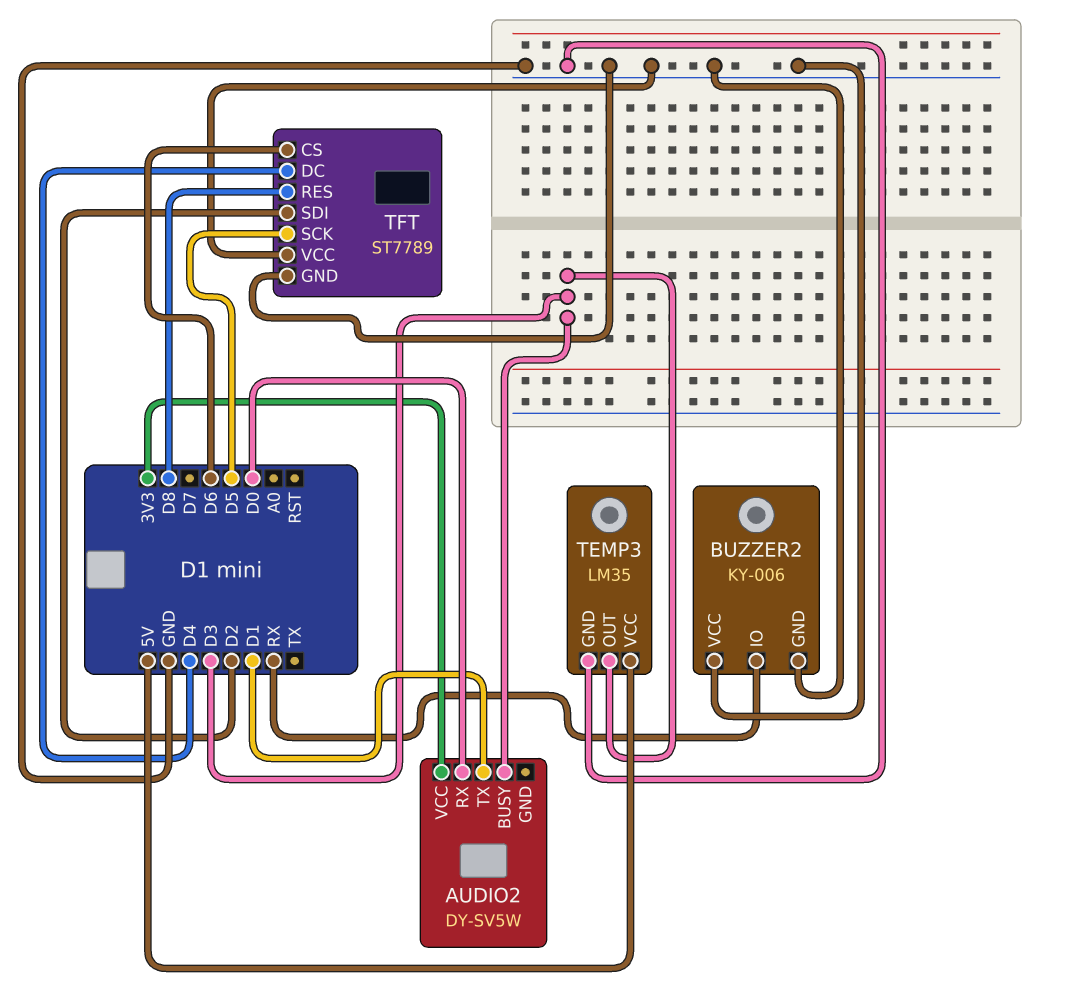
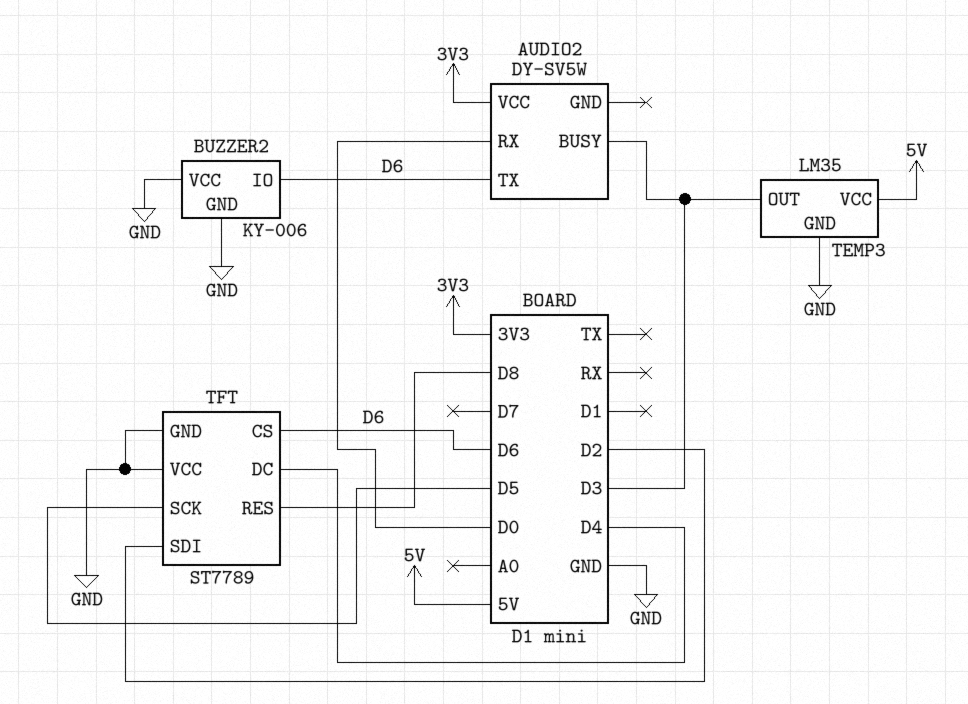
AUDIO2 pin TX: D1 -> D6
BUZZER2 pin IO: RX -> D6

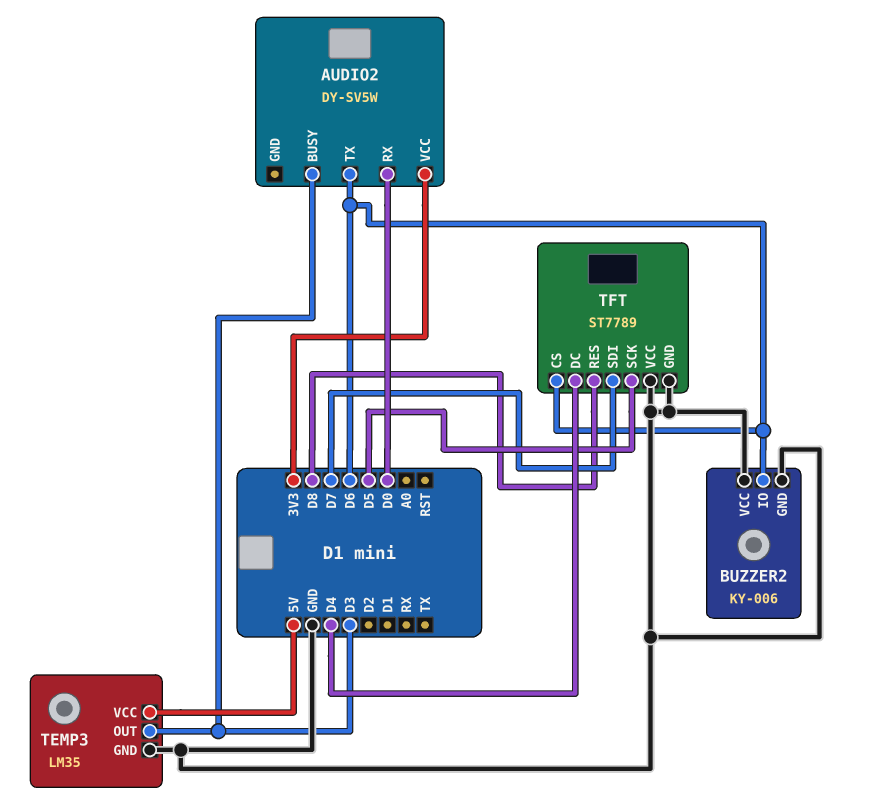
TFT pin SDI: D2 -> D7

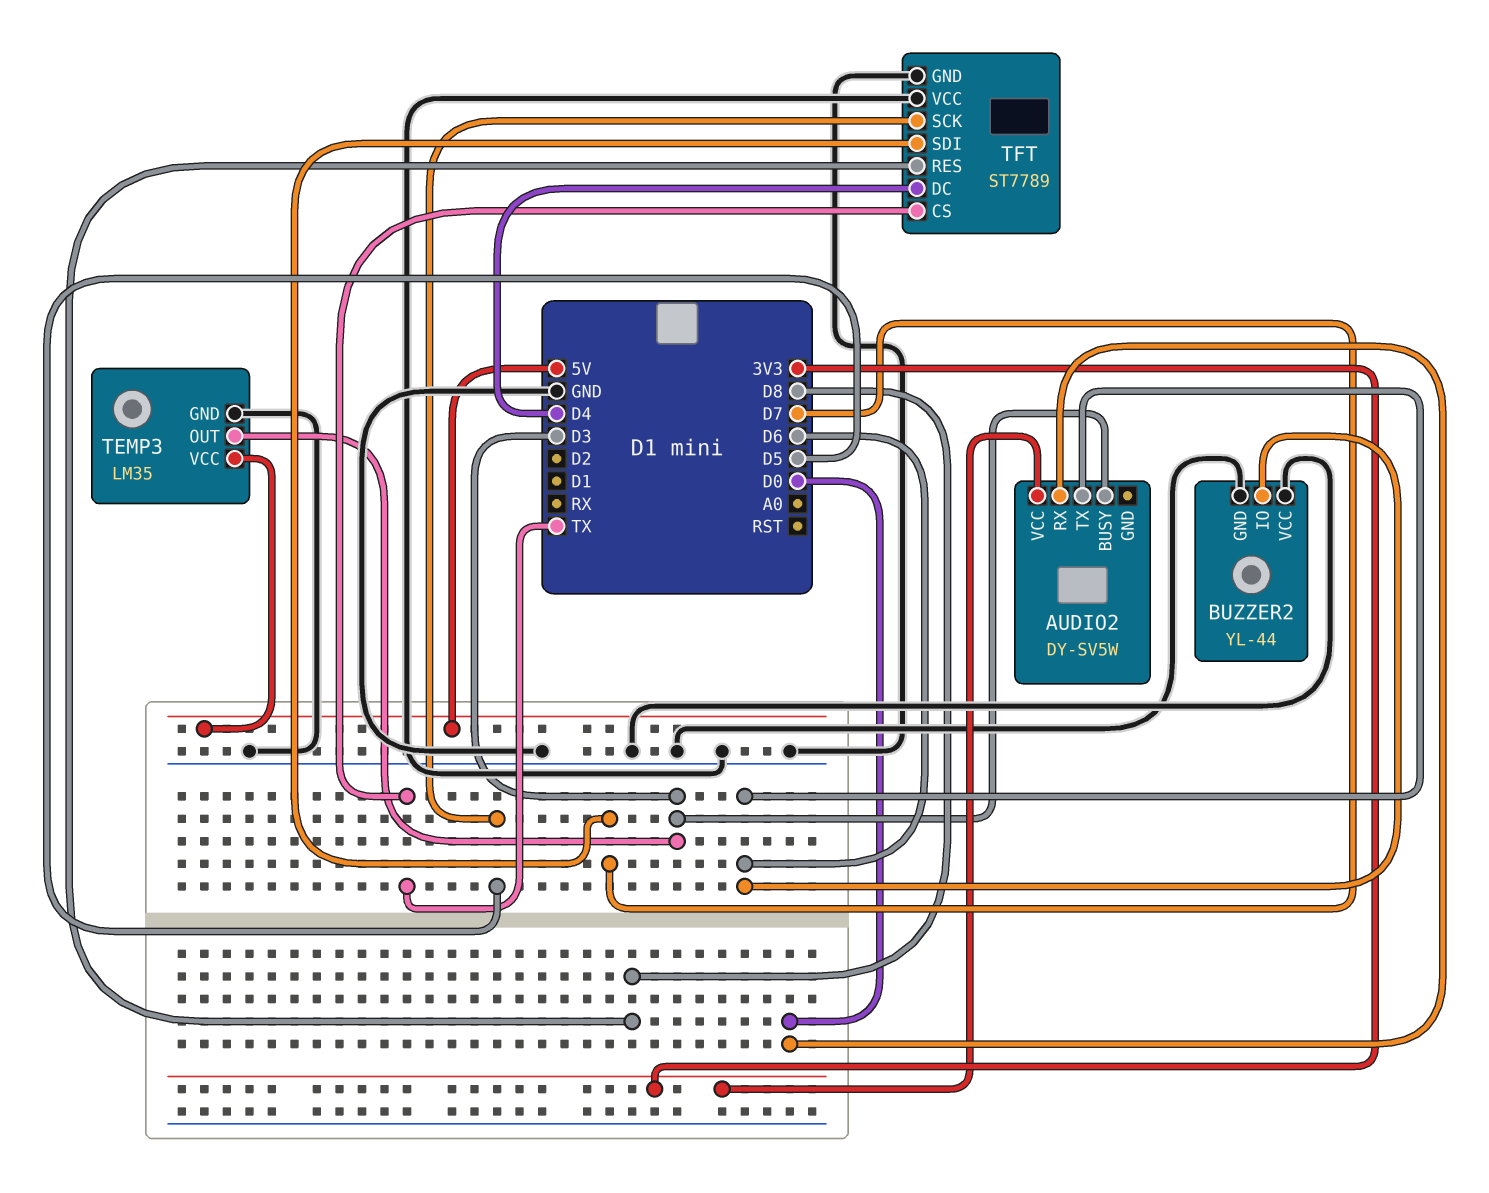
BUZZER2: KY-006 -> YL-44
TFT pin CS: D6 -> TX

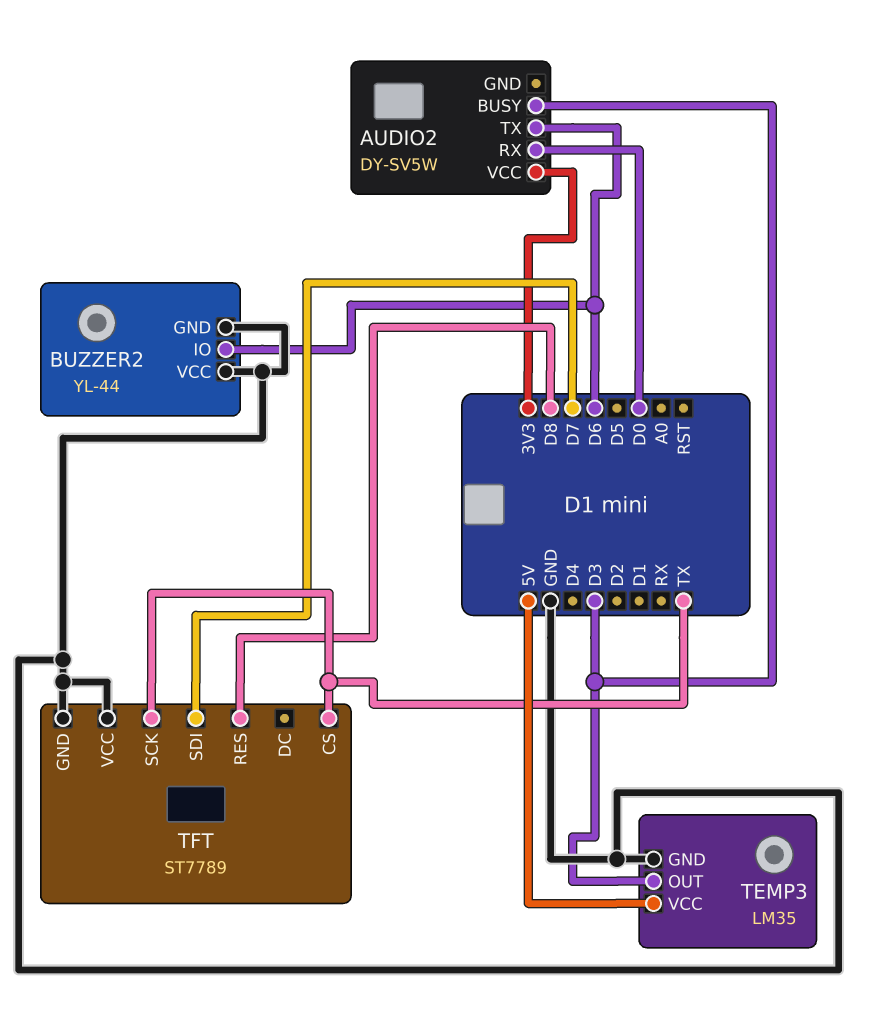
TFT pin DC: D4 -> none
TFT pin SCK: D5 -> TX

